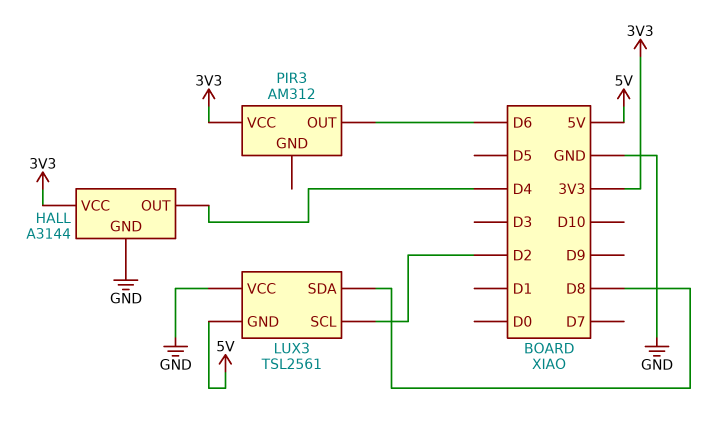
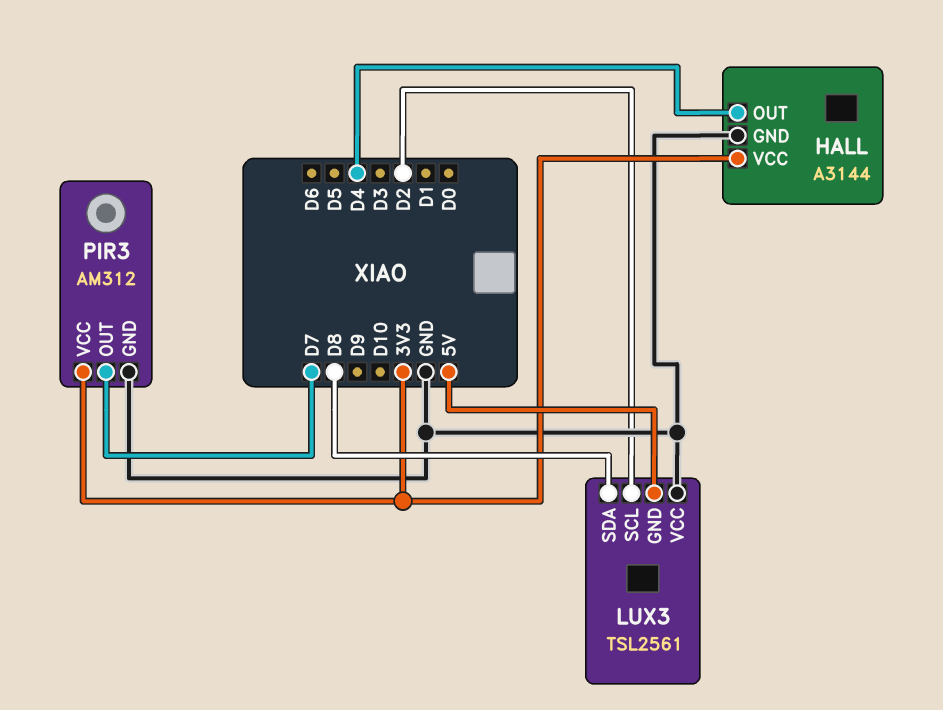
PIR3 pin GND: none -> GND
PIR3 pin OUT: D6 -> D7

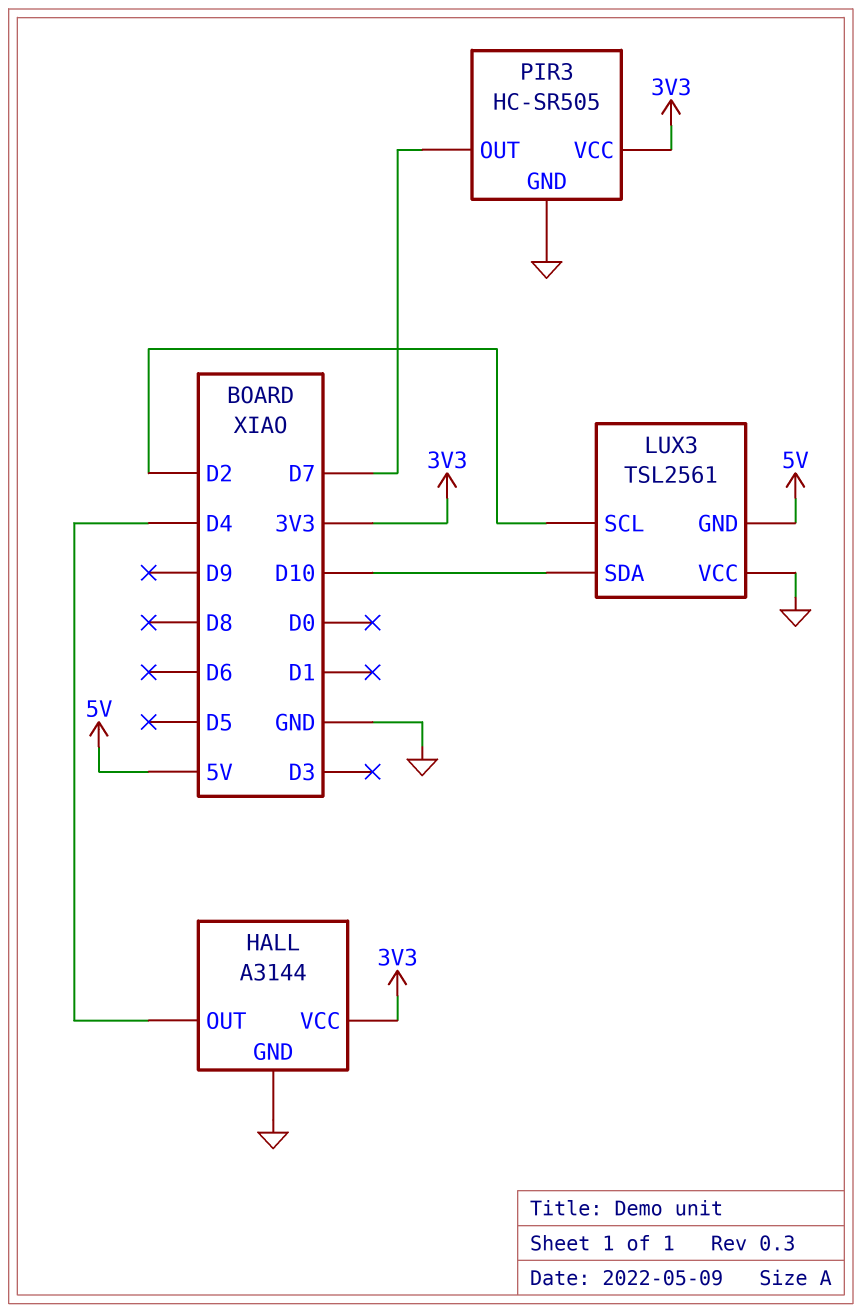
LUX3 pin SDA: D8 -> D10
PIR3: AM312 -> HC-SR505

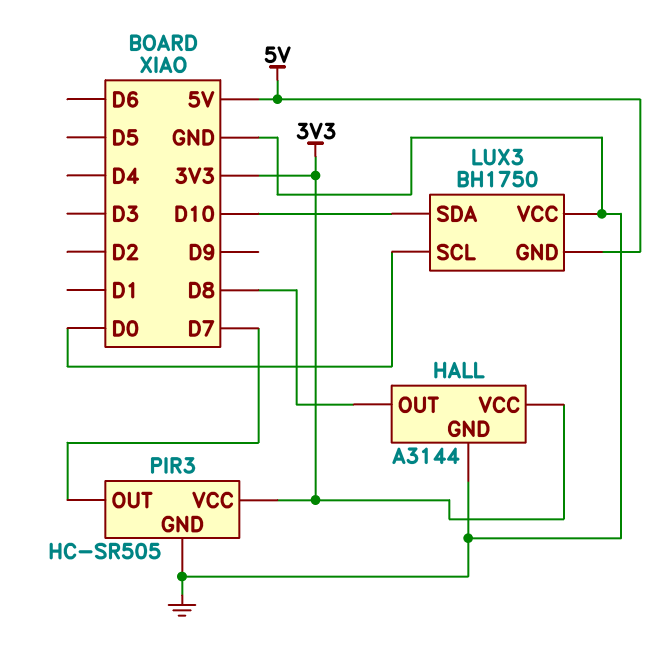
HALL pin OUT: D4 -> D8
LUX3: TSL2561 -> BH1750
LUX3 pin SCL: D2 -> D0

